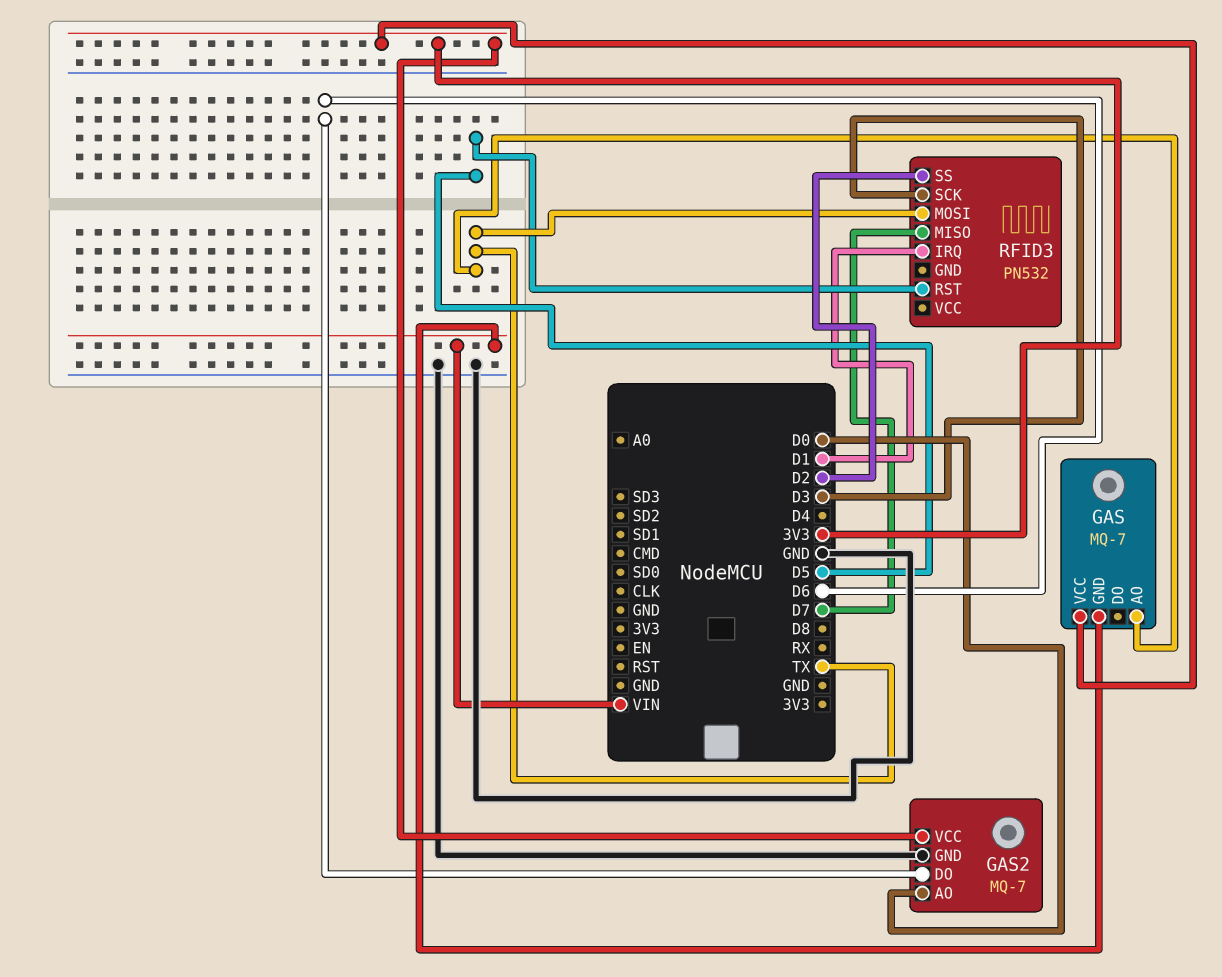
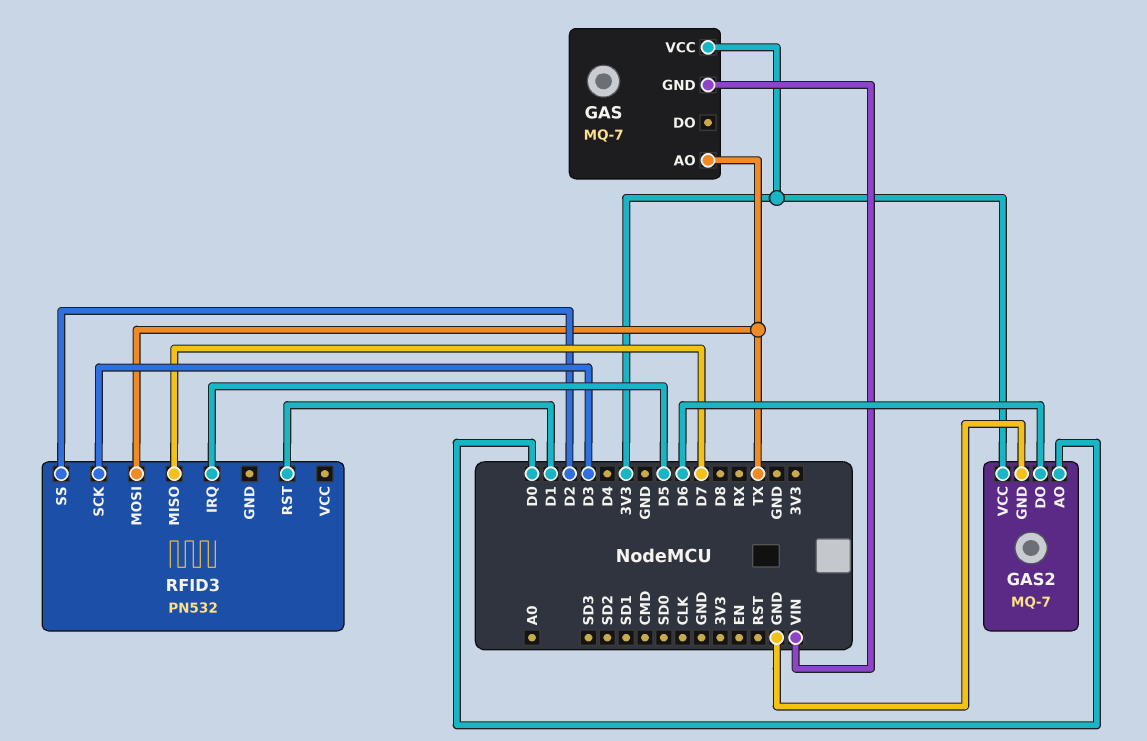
RFID3 pin IRQ: D1 -> D5
RFID3 pin RST: D5 -> D1

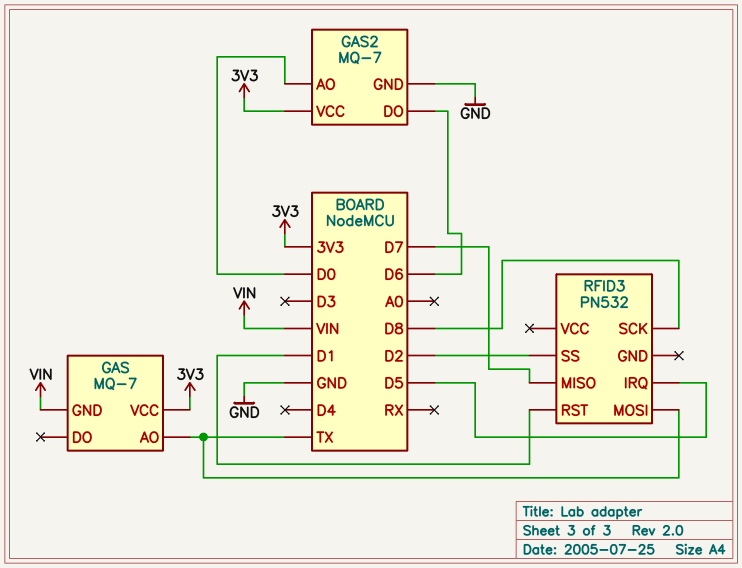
RFID3 pin SCK: D3 -> D8

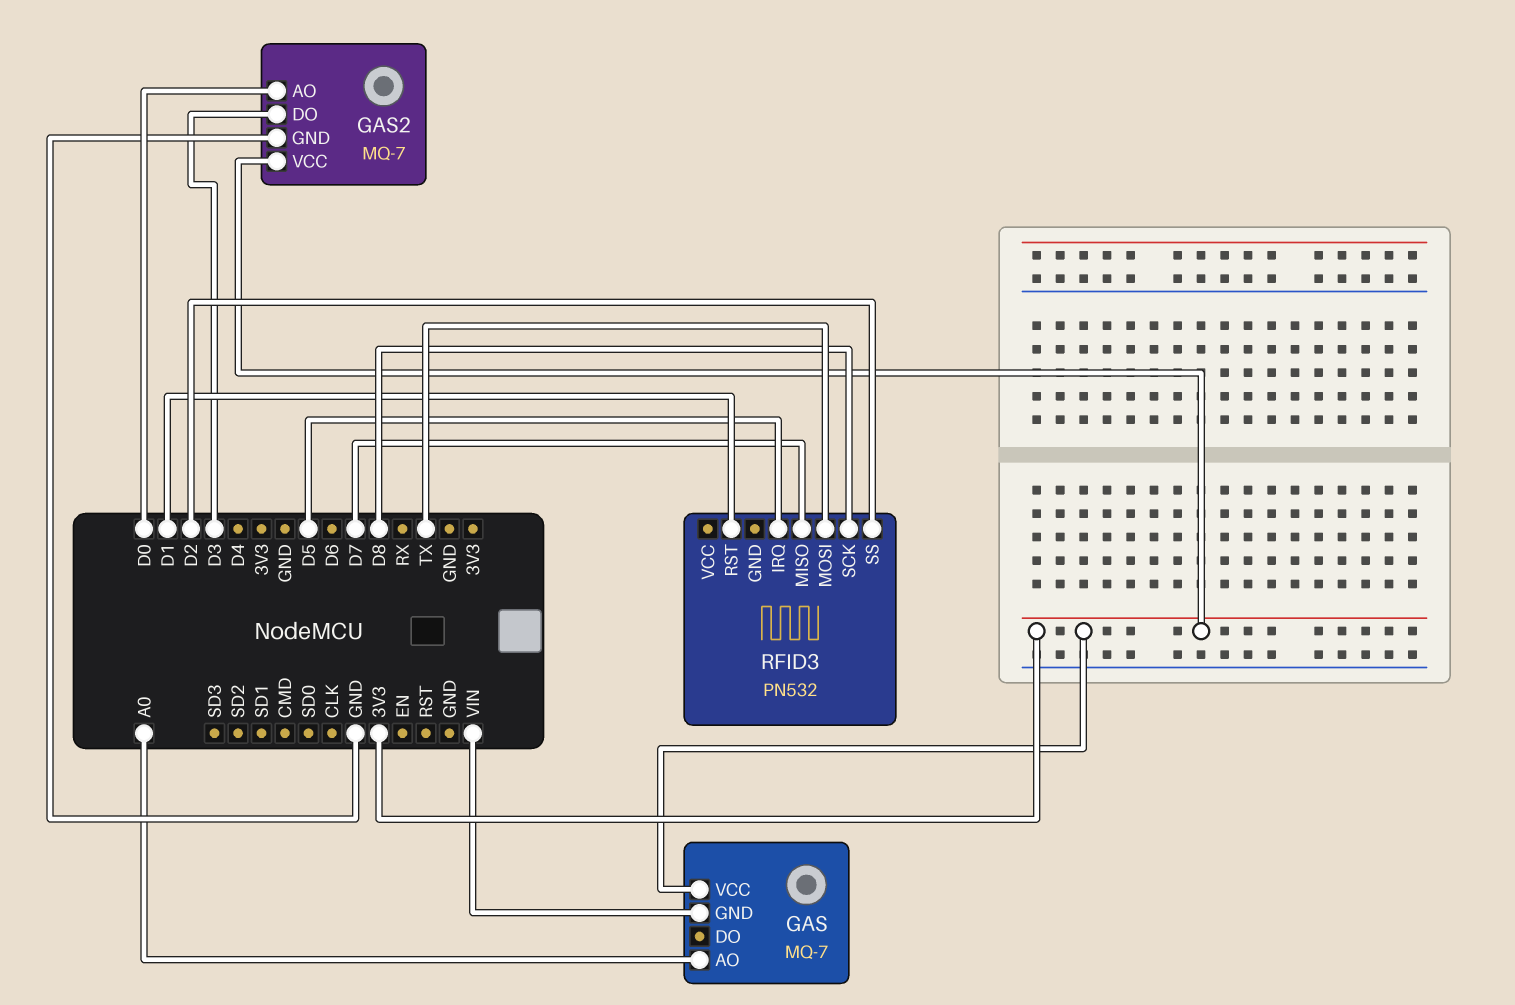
GAS pin AO: TX -> A0
GAS2 pin DO: D6 -> D3

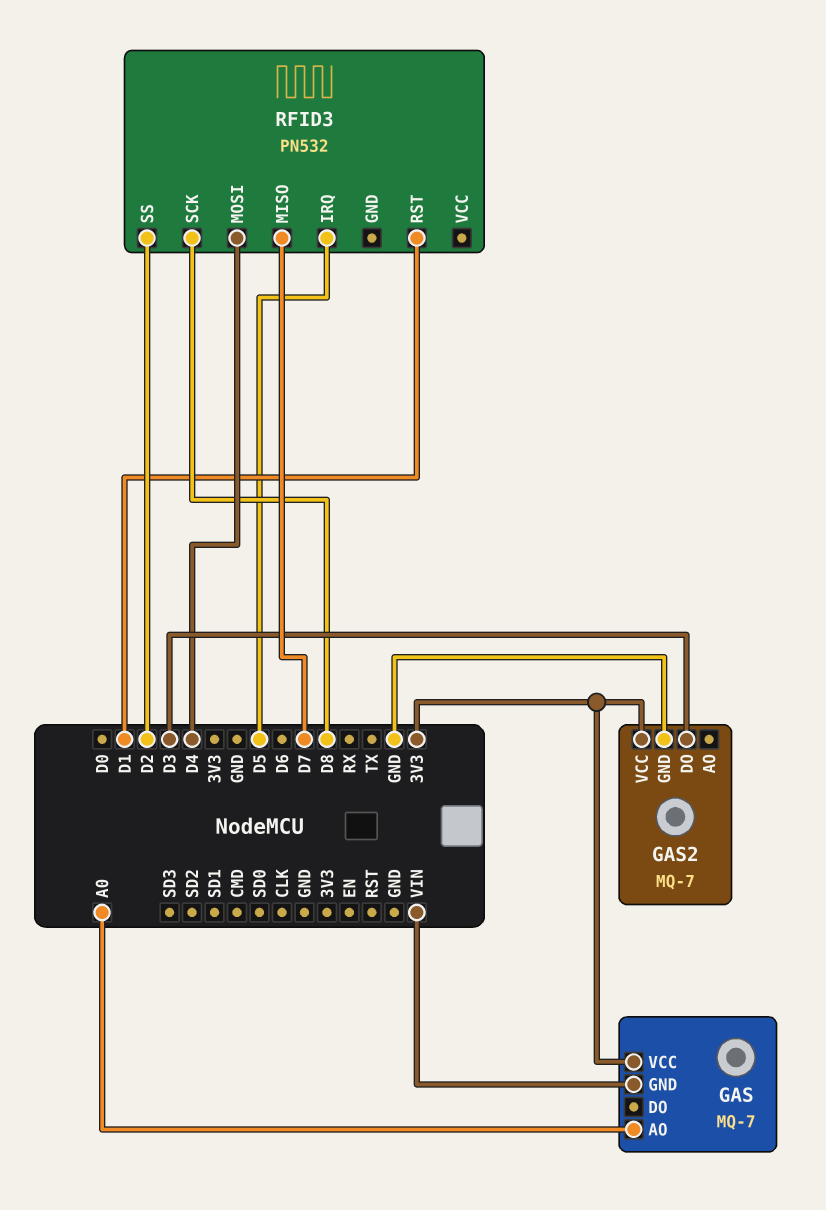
GAS2 pin AO: D0 -> none
RFID3 pin MOSI: TX -> D4

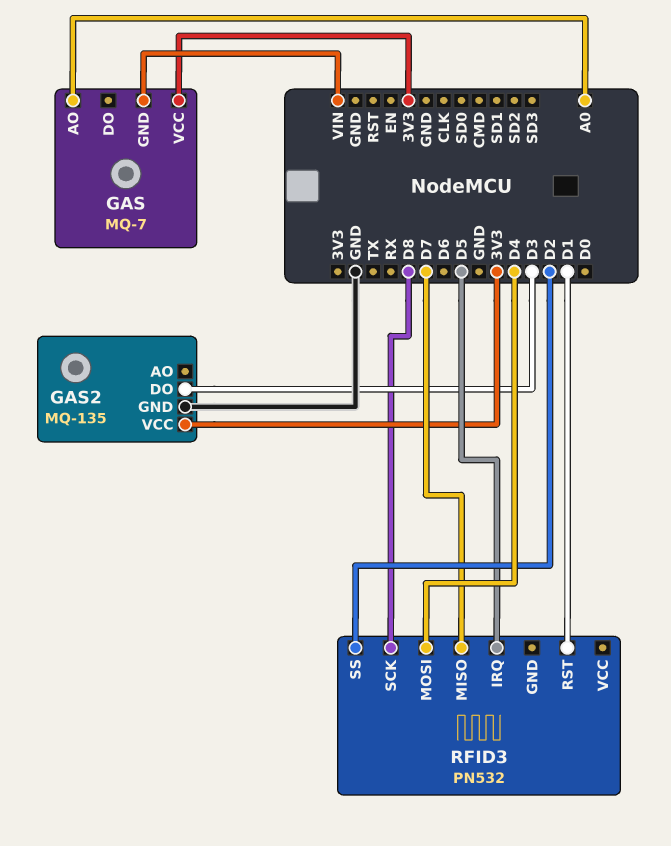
GAS2: MQ-7 -> MQ-135

